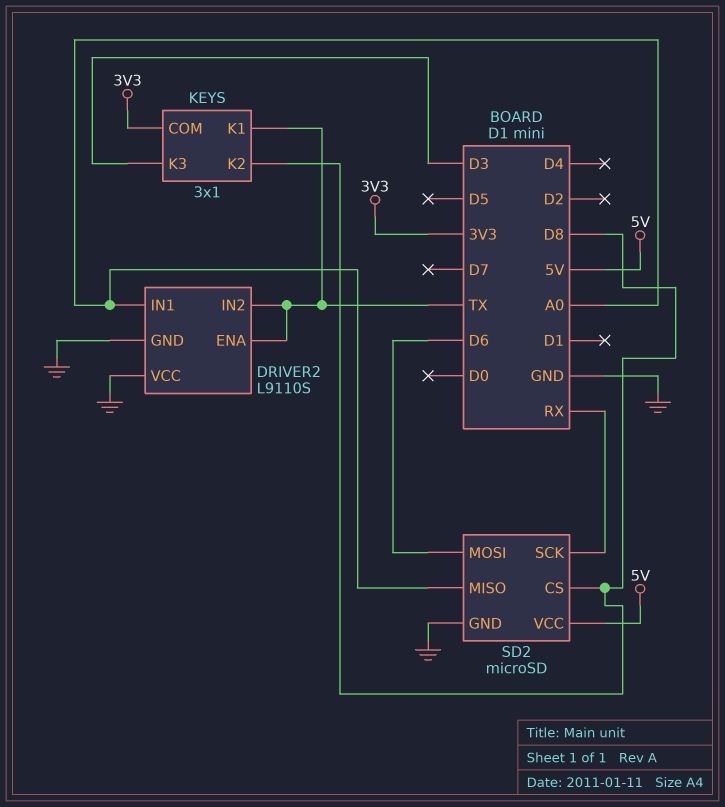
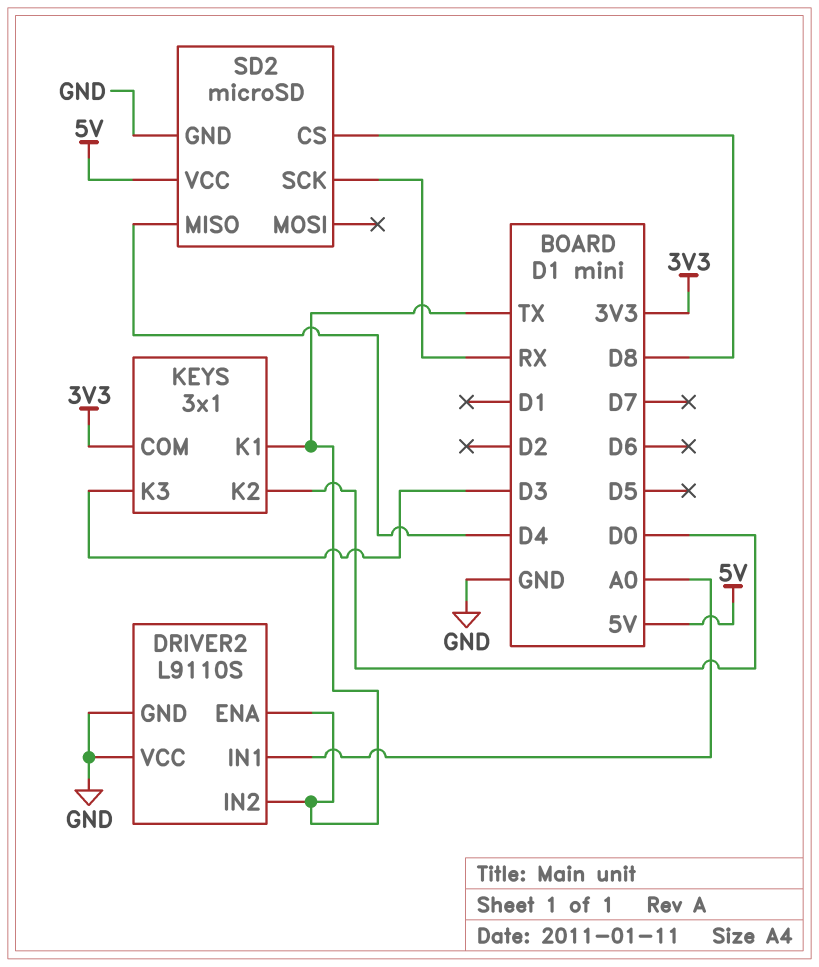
KEYS pin K2: D8 -> D0
SD2 pin MISO: A0 -> D4
SD2 pin MOSI: D6 -> none

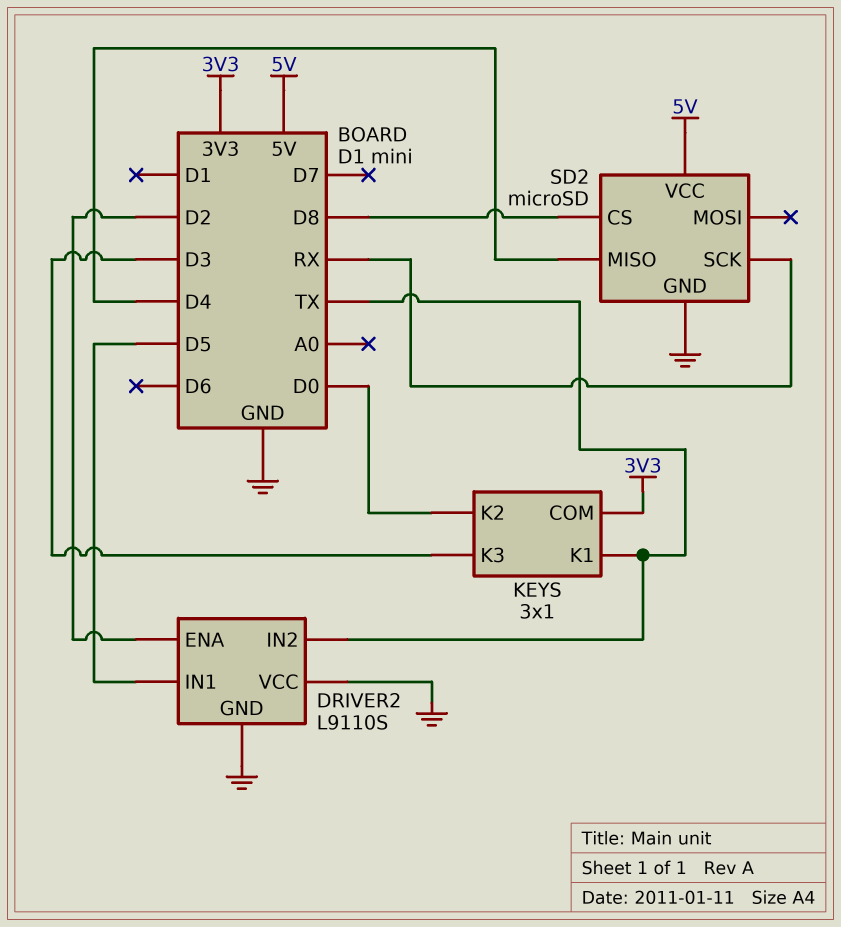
DRIVER2 pin ENA: TX -> D2
DRIVER2 pin IN1: A0 -> D5

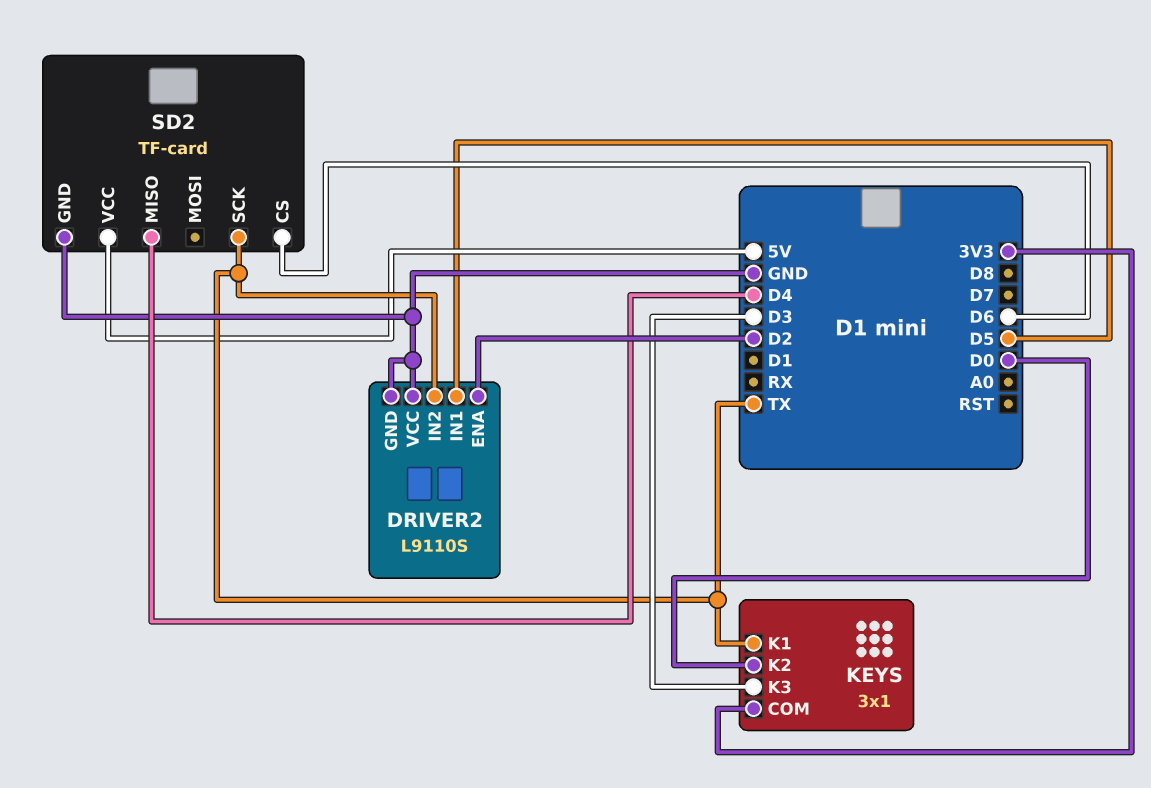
SD2: microSD -> TF-card
SD2 pin CS: D8 -> D6
SD2 pin SCK: RX -> TX

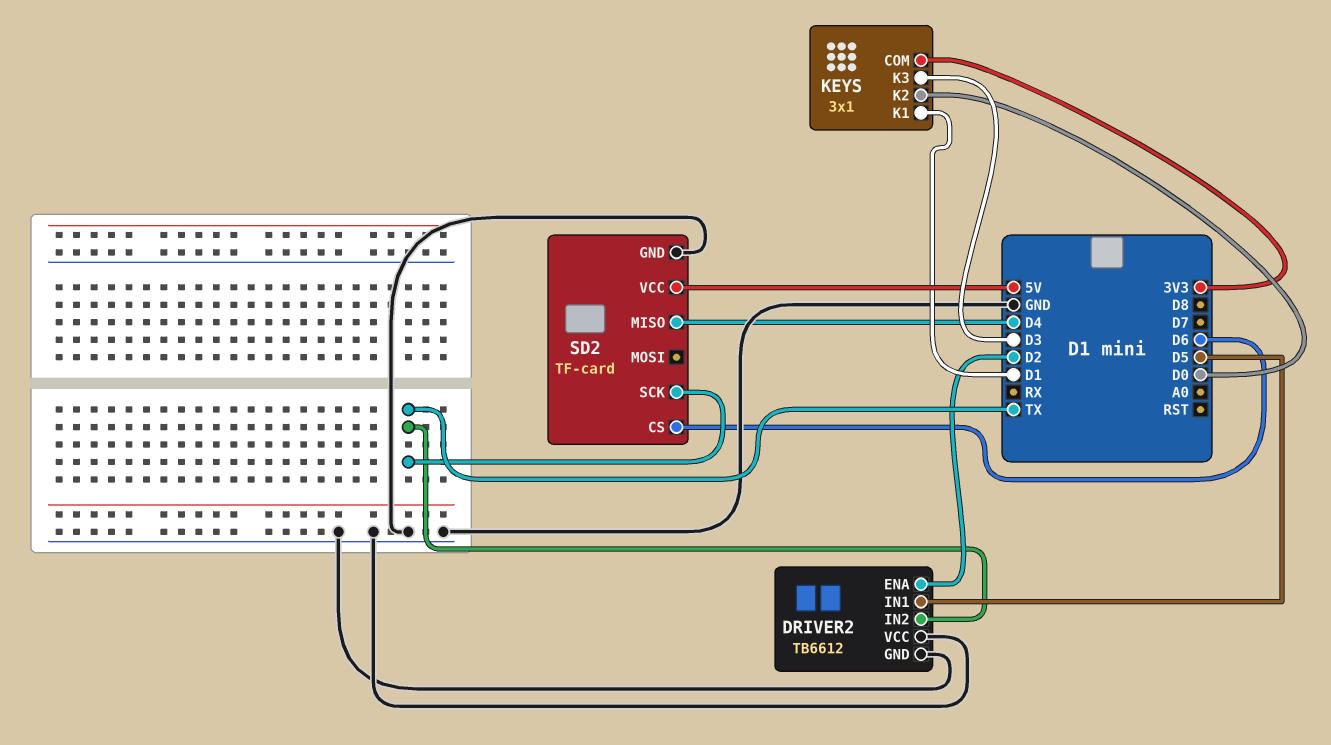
DRIVER2: L9110S -> TB6612
KEYS pin K1: TX -> D1

